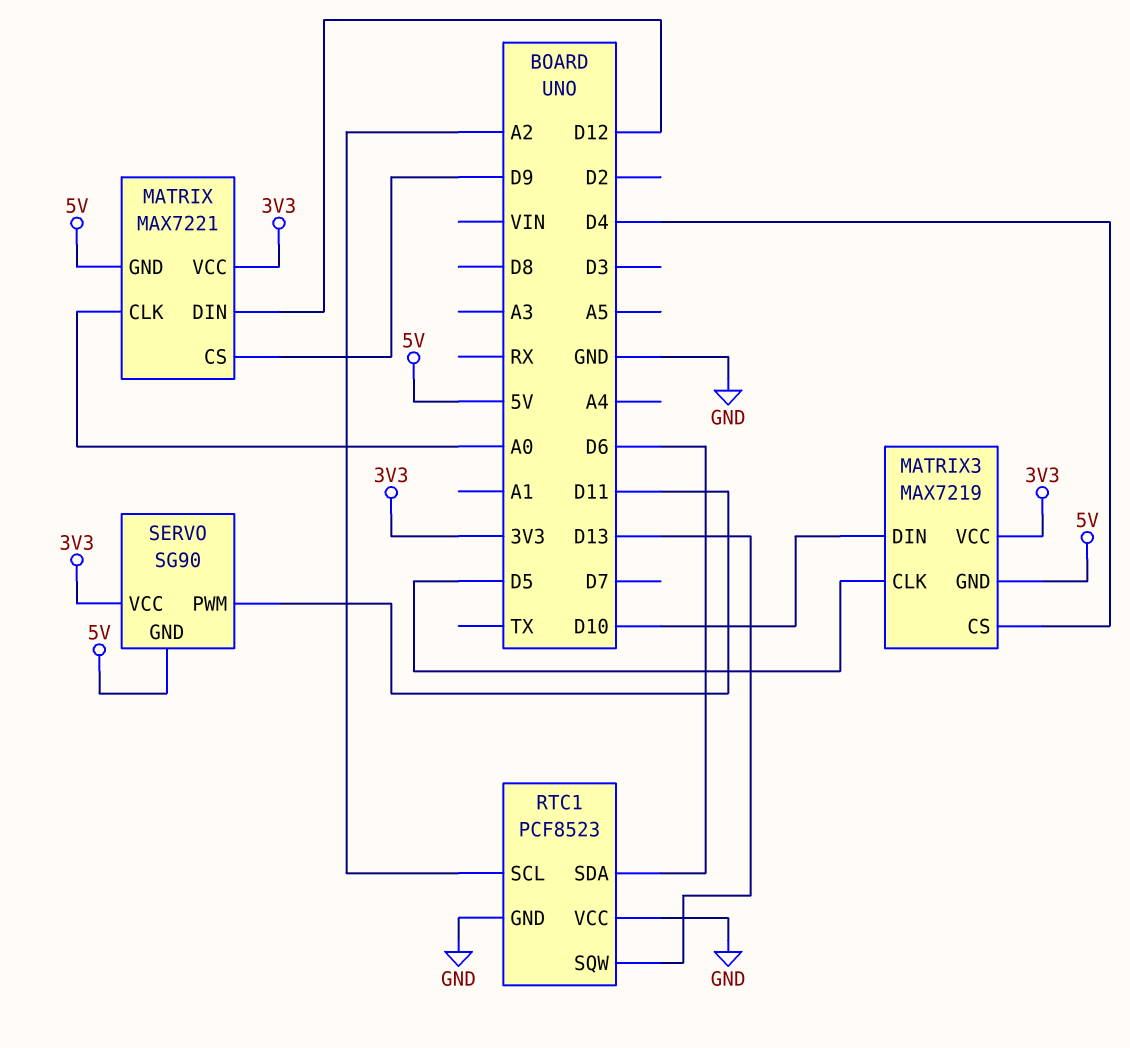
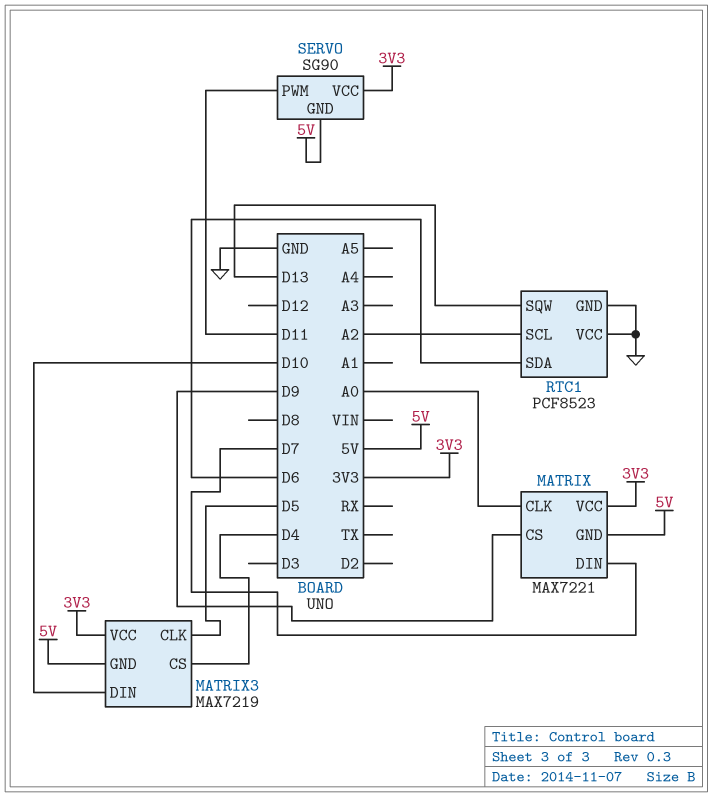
MATRIX pin DIN: D12 -> D7

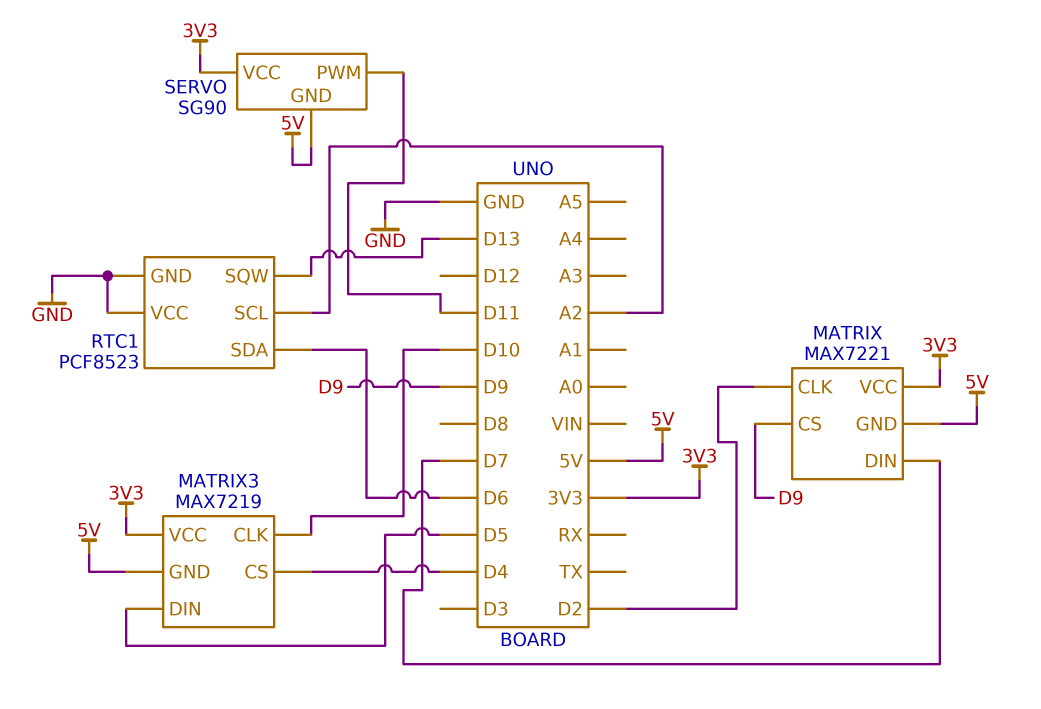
MATRIX pin CLK: A0 -> D2
MATRIX3 pin CLK: D5 -> D10
MATRIX3 pin DIN: D10 -> D5

